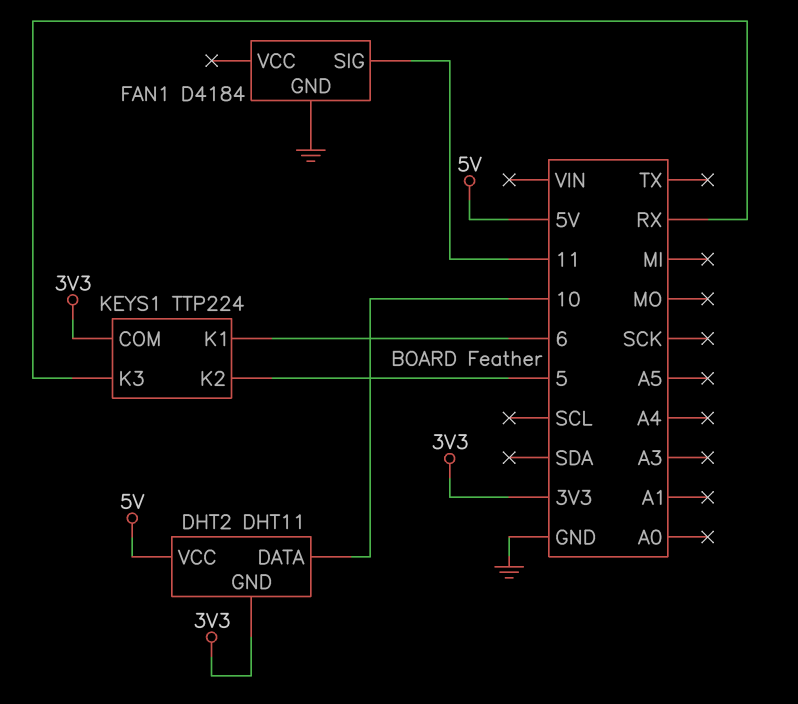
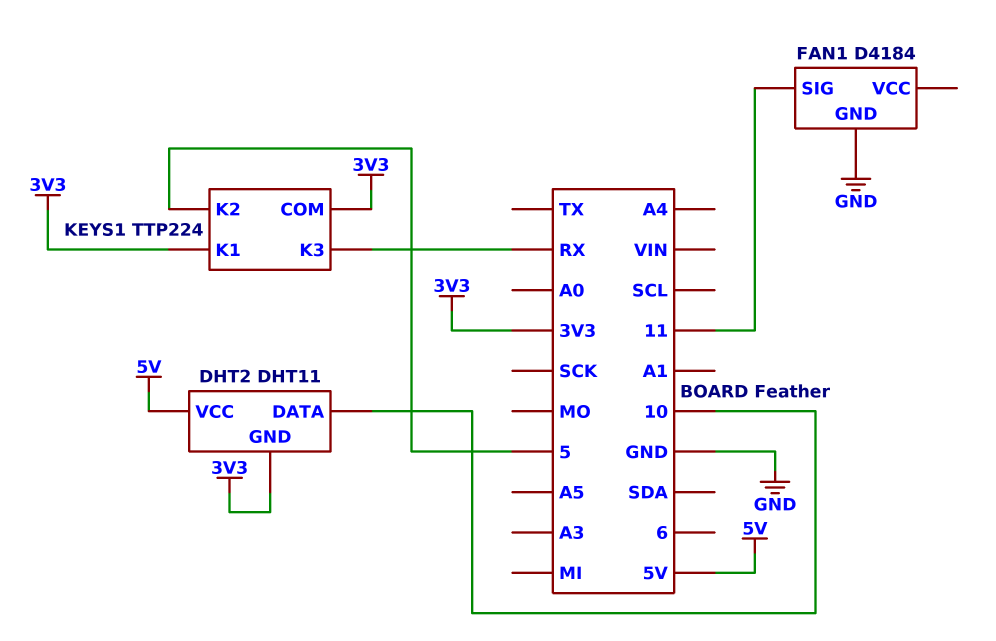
KEYS1 pin K1: 6 -> 3V3

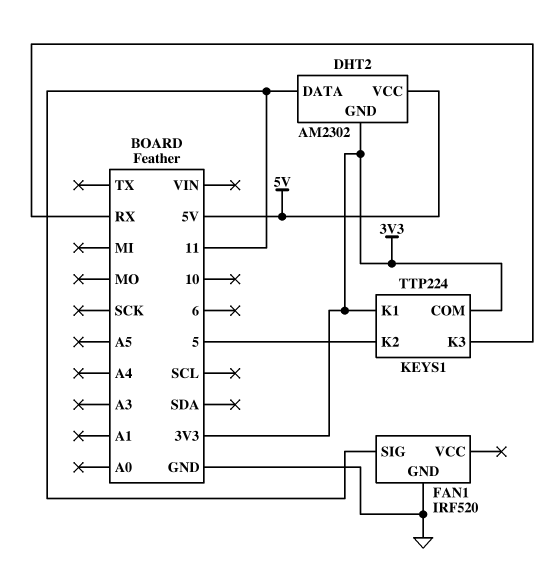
DHT2: DHT11 -> AM2302
DHT2 pin DATA: 10 -> 11
FAN1: D4184 -> IRF520

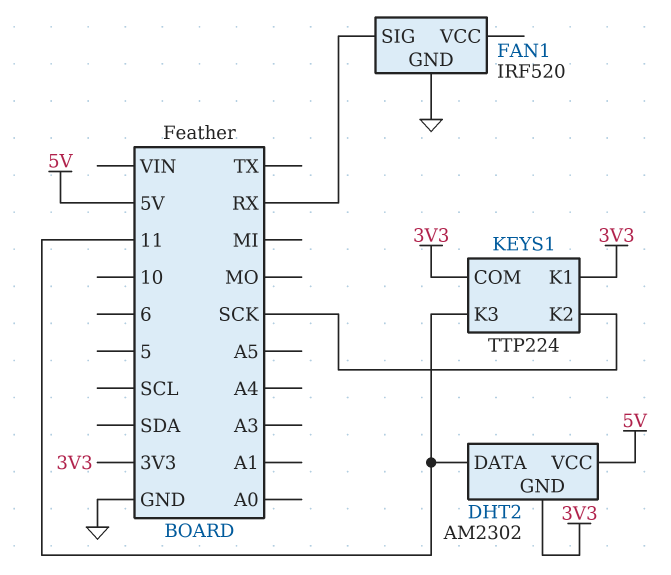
FAN1 pin SIG: 11 -> RX
KEYS1 pin K2: 5 -> SCK
KEYS1 pin K3: RX -> 11

